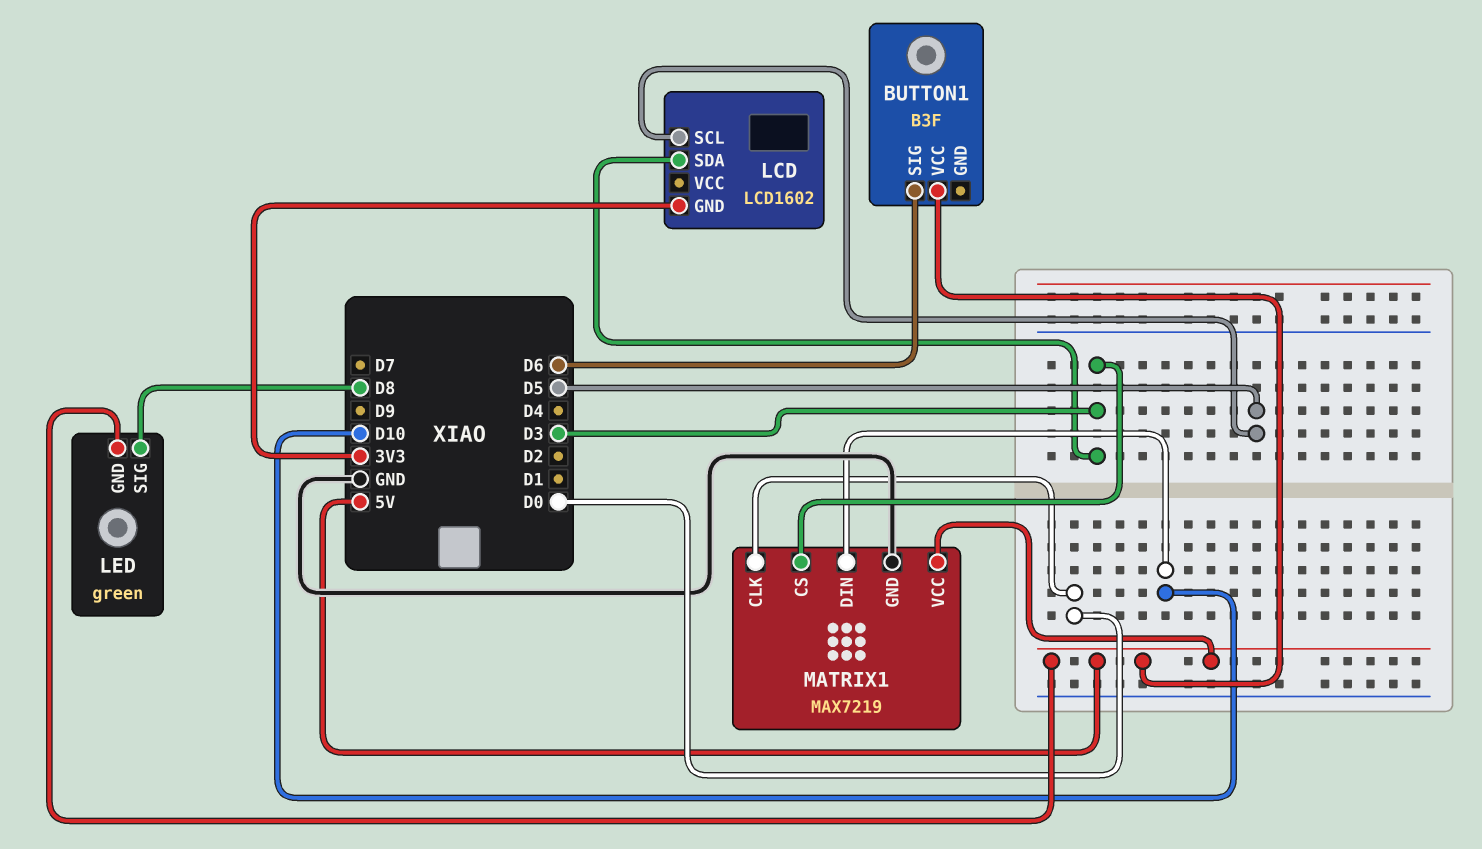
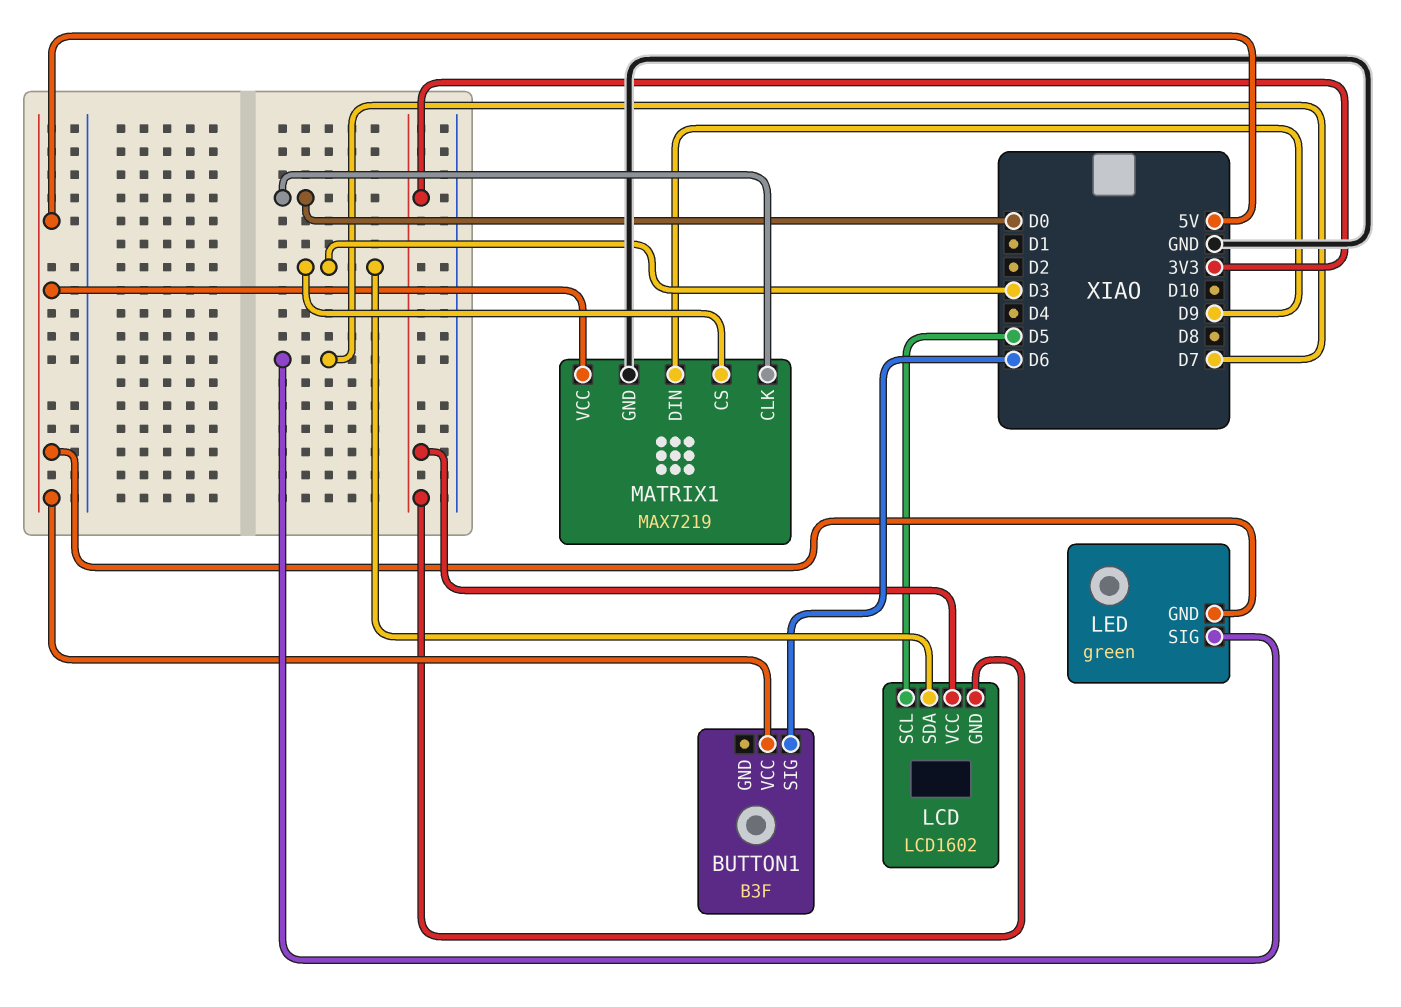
LCD pin VCC: none -> 3V3
LED pin SIG: D8 -> D7
MATRIX1 pin DIN: D10 -> D9

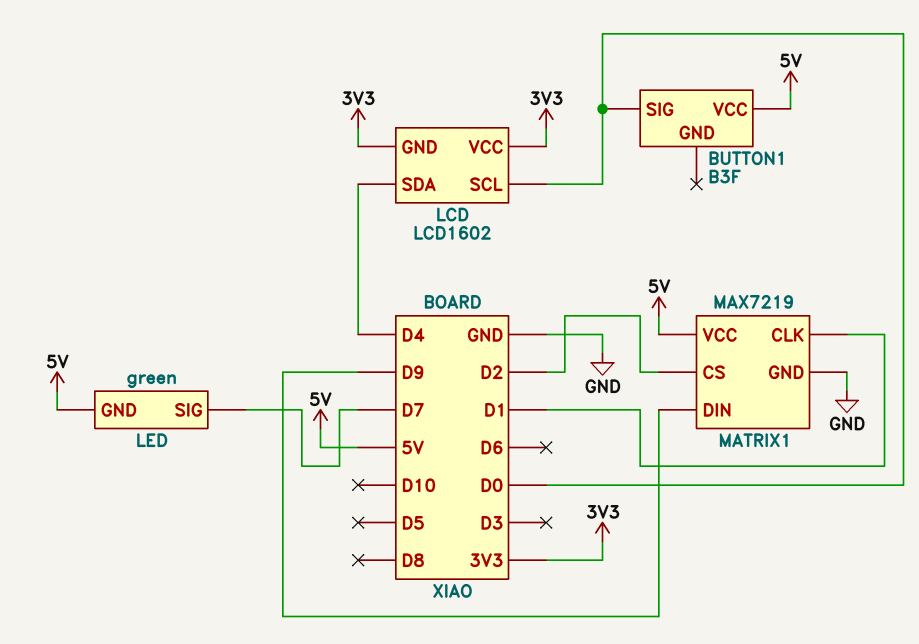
BUTTON1 pin SIG: D6 -> D0
LCD pin SCL: D5 -> D0
LCD pin SDA: D3 -> D4
MATRIX1 pin CLK: D0 -> D1
MATRIX1 pin CS: D3 -> D2

